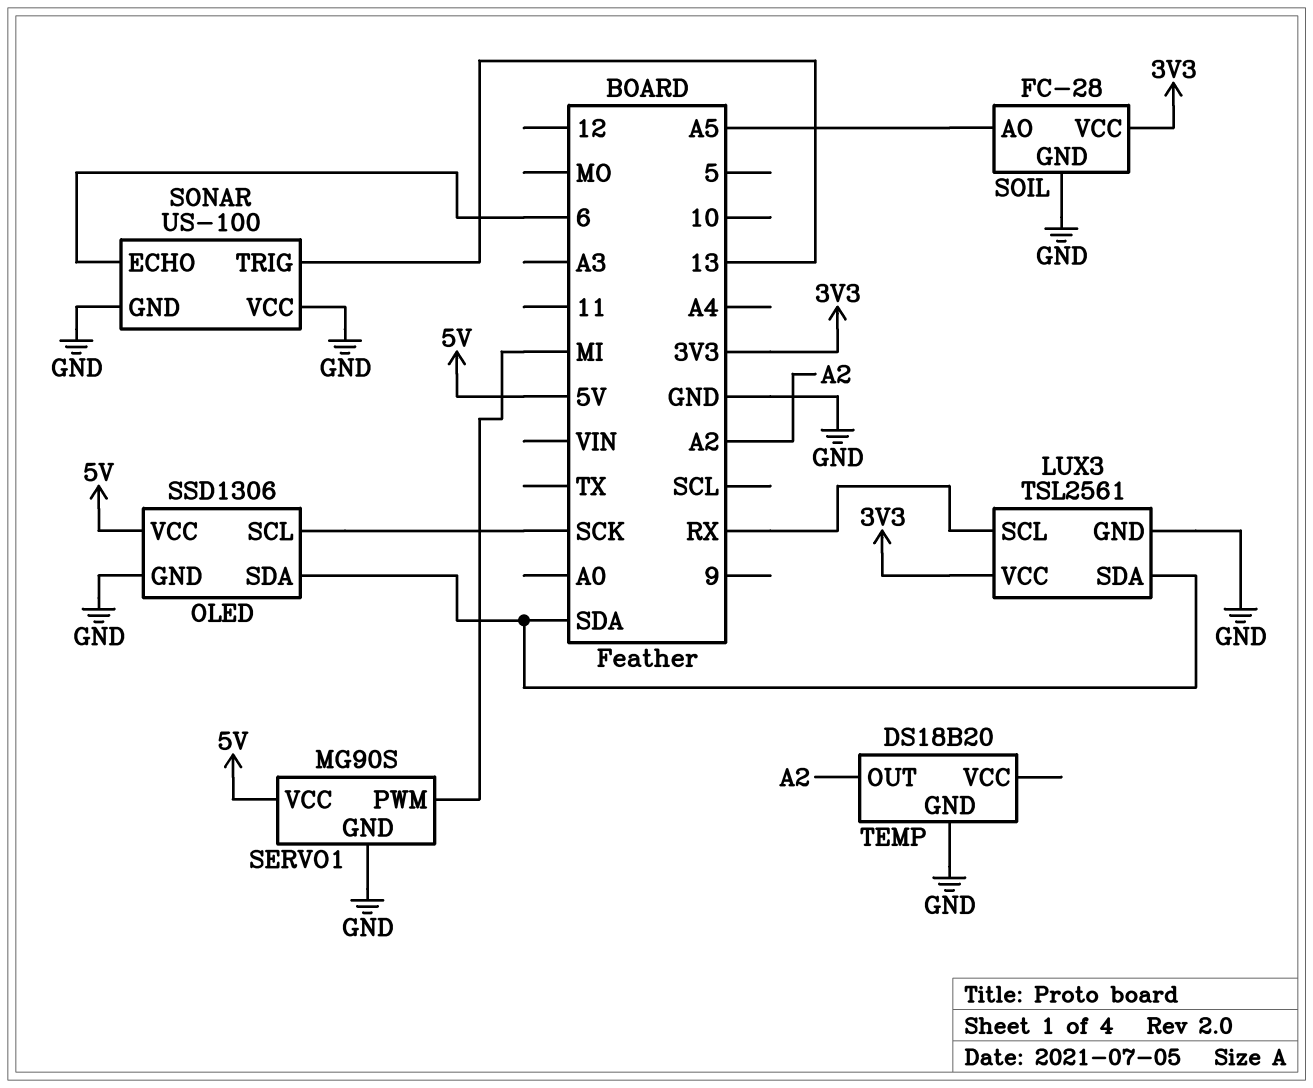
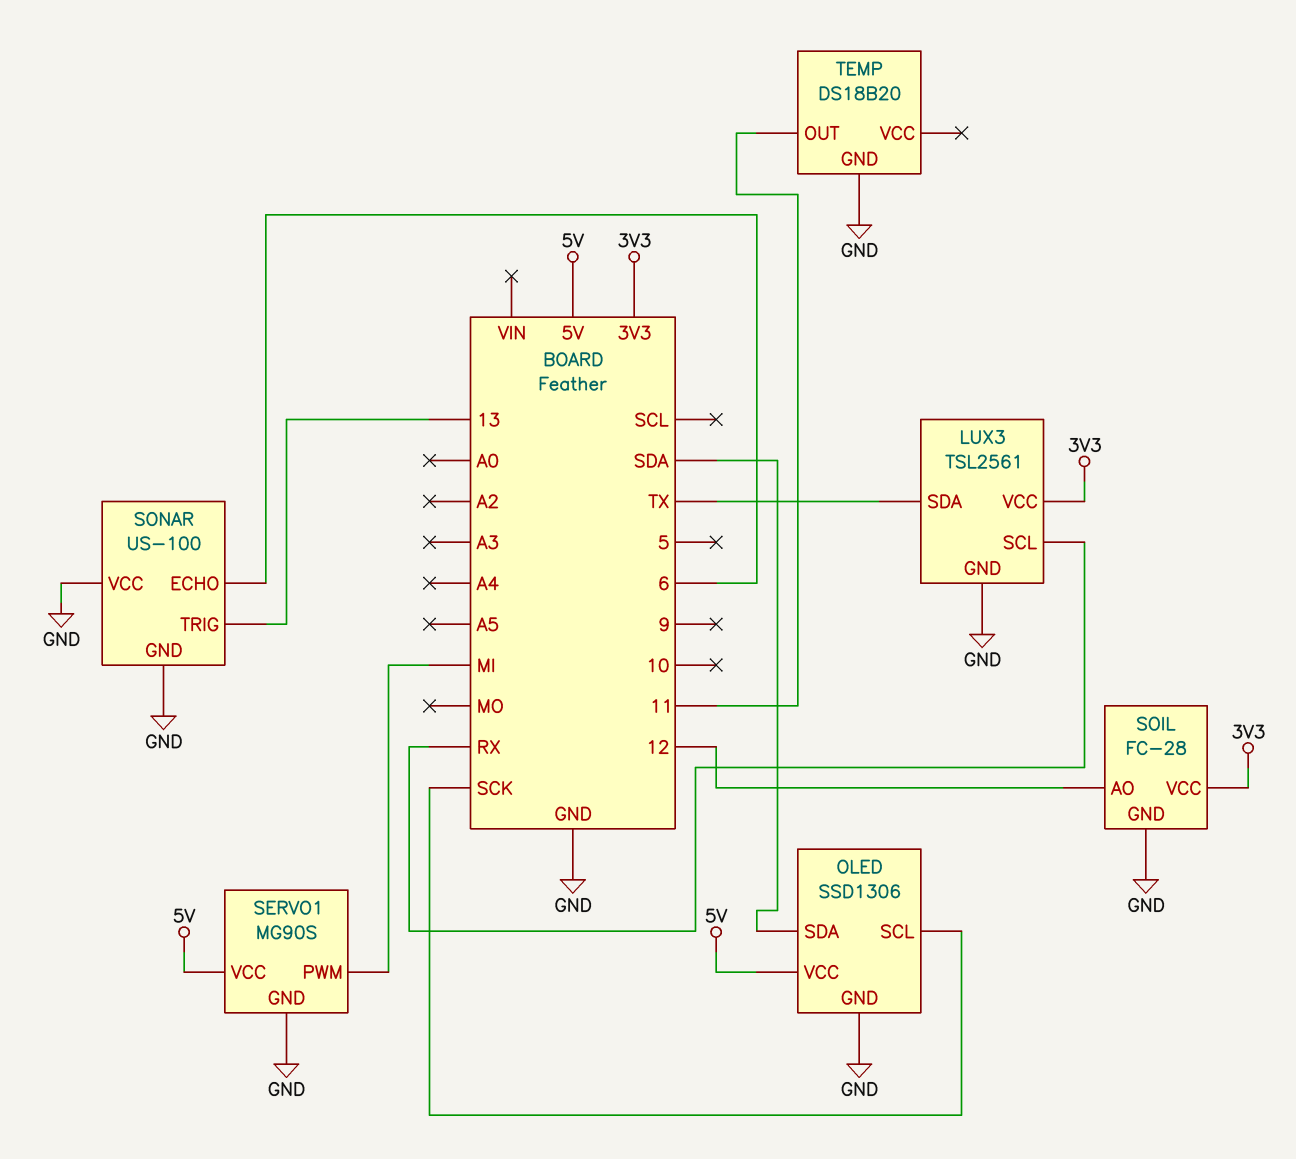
LUX3 pin SDA: SDA -> TX
SOIL pin AO: A5 -> 12
TEMP pin OUT: A2 -> 11

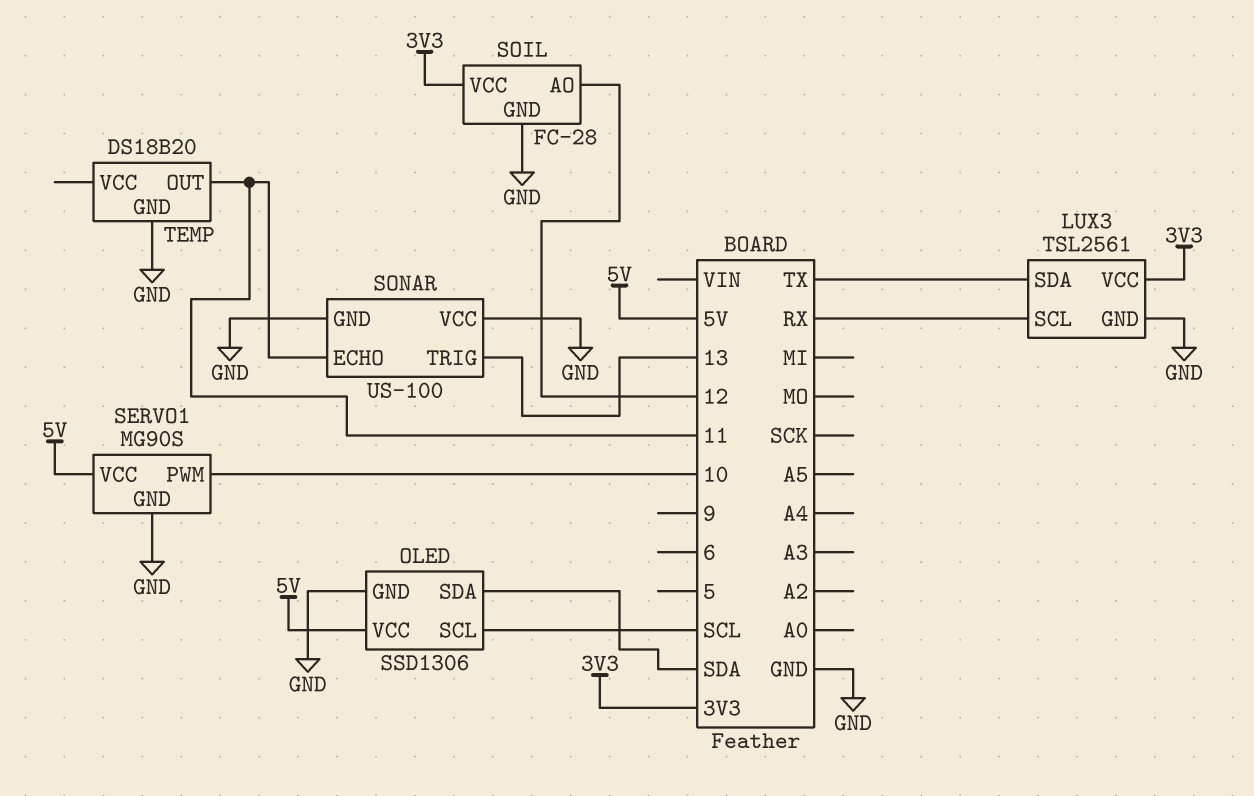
OLED pin SCL: SCK -> SCL
SERVO1 pin PWM: MI -> 10
SONAR pin ECHO: 6 -> 11

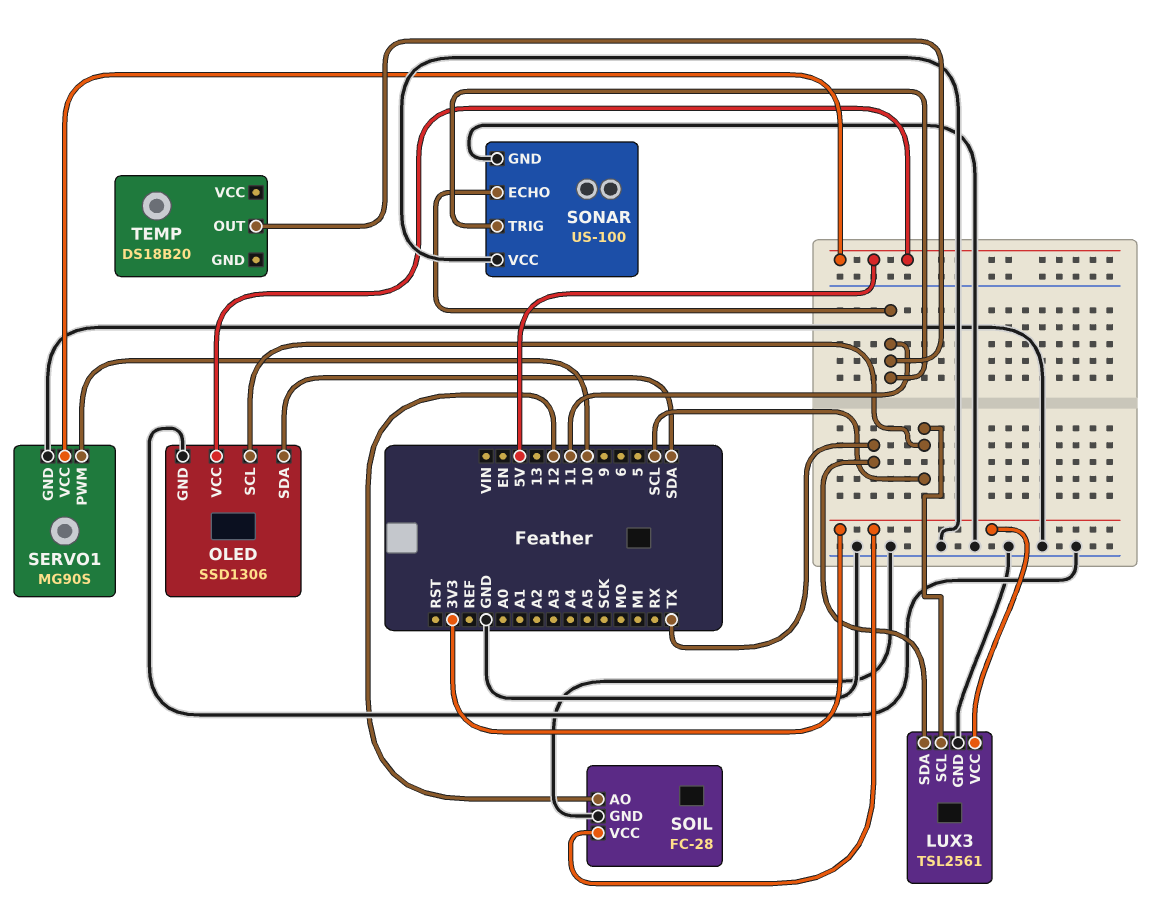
LUX3 pin SCL: RX -> SCL
SONAR pin TRIG: 13 -> 11
TEMP pin GND: GND -> none

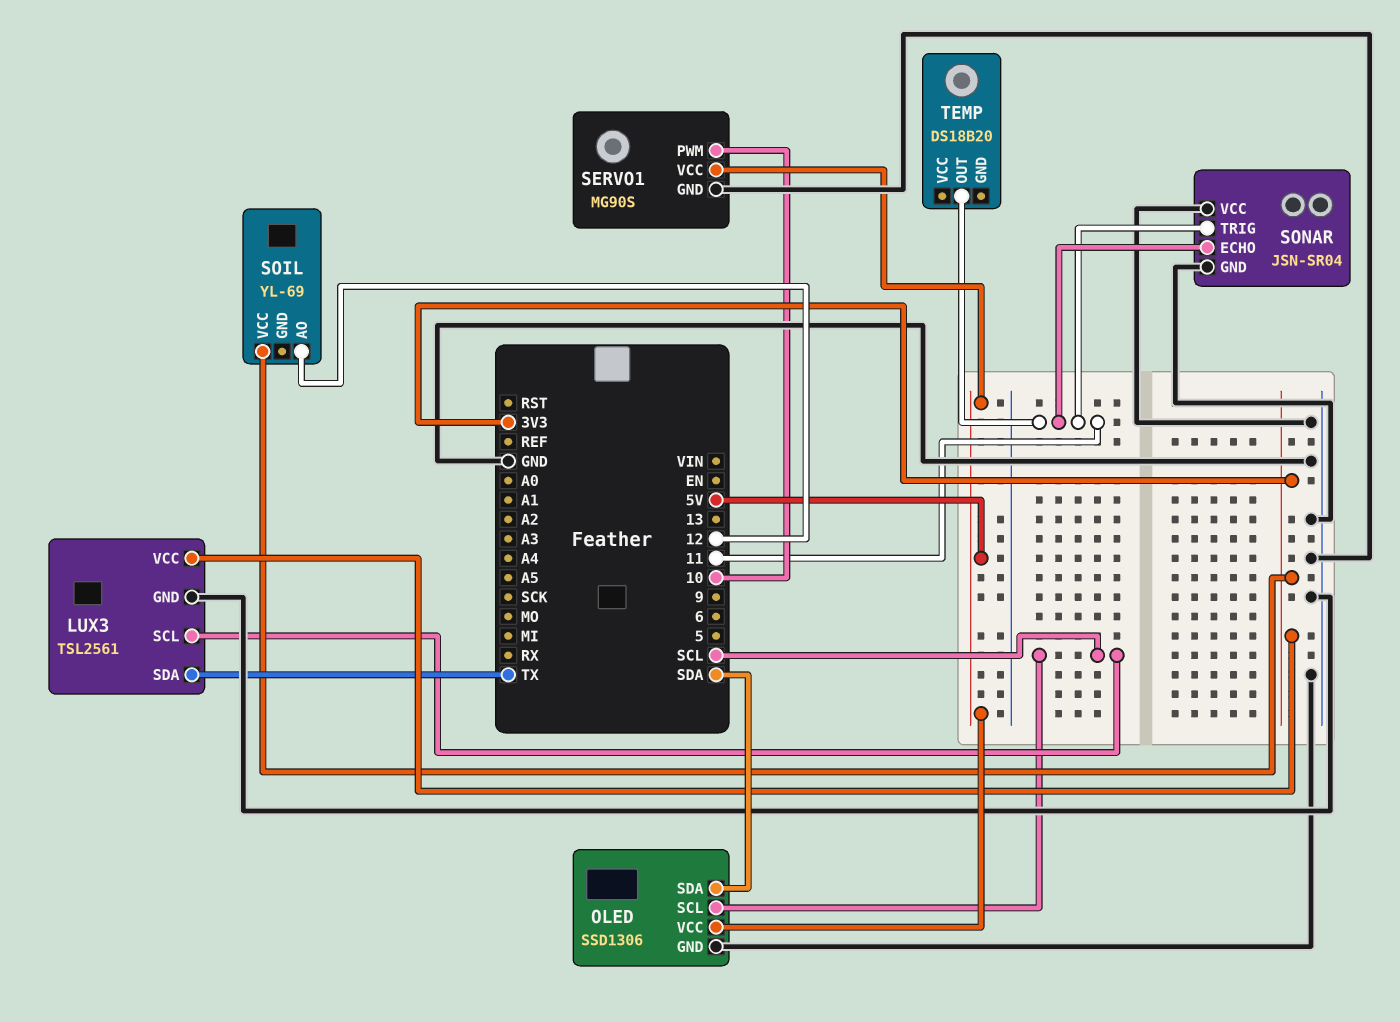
SOIL: FC-28 -> YL-69
SOIL pin GND: GND -> none
SONAR: US-100 -> JSN-SR04

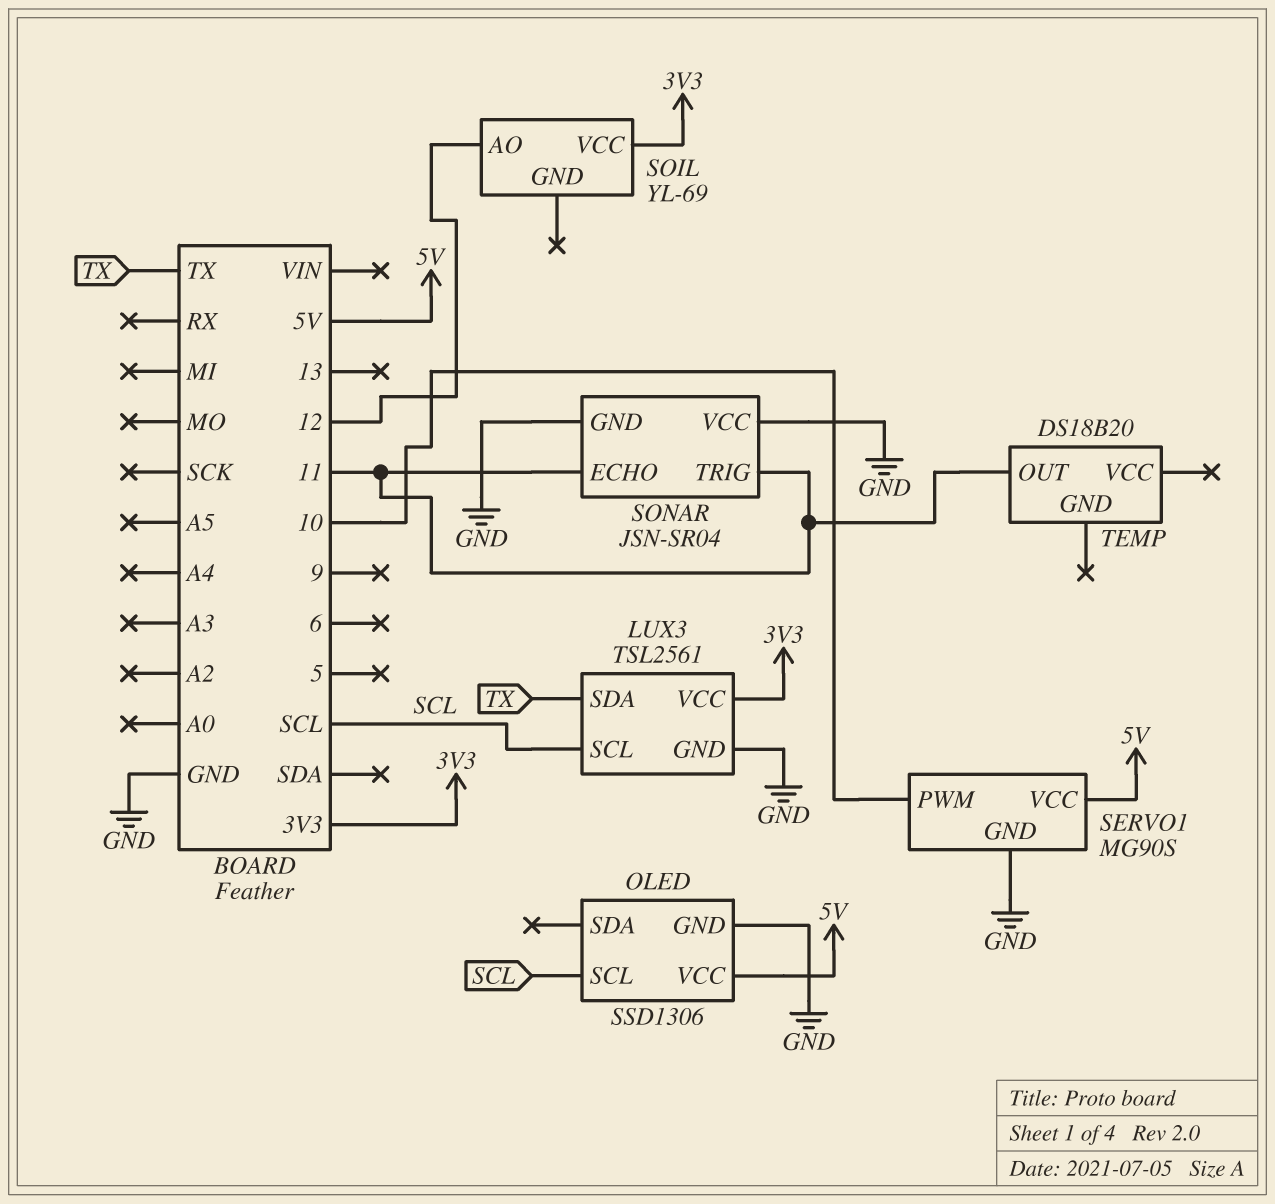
OLED pin SDA: SDA -> none

